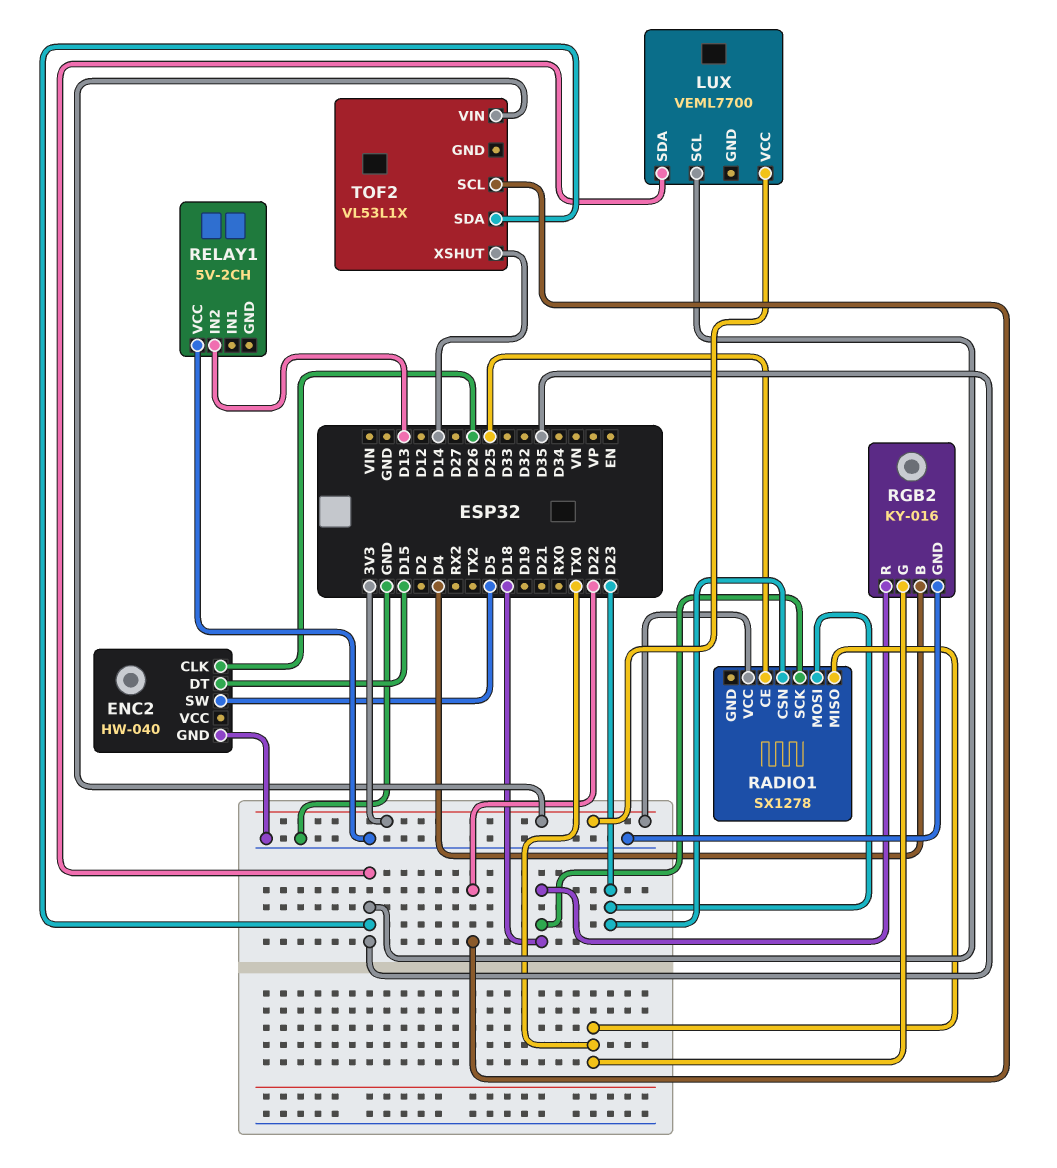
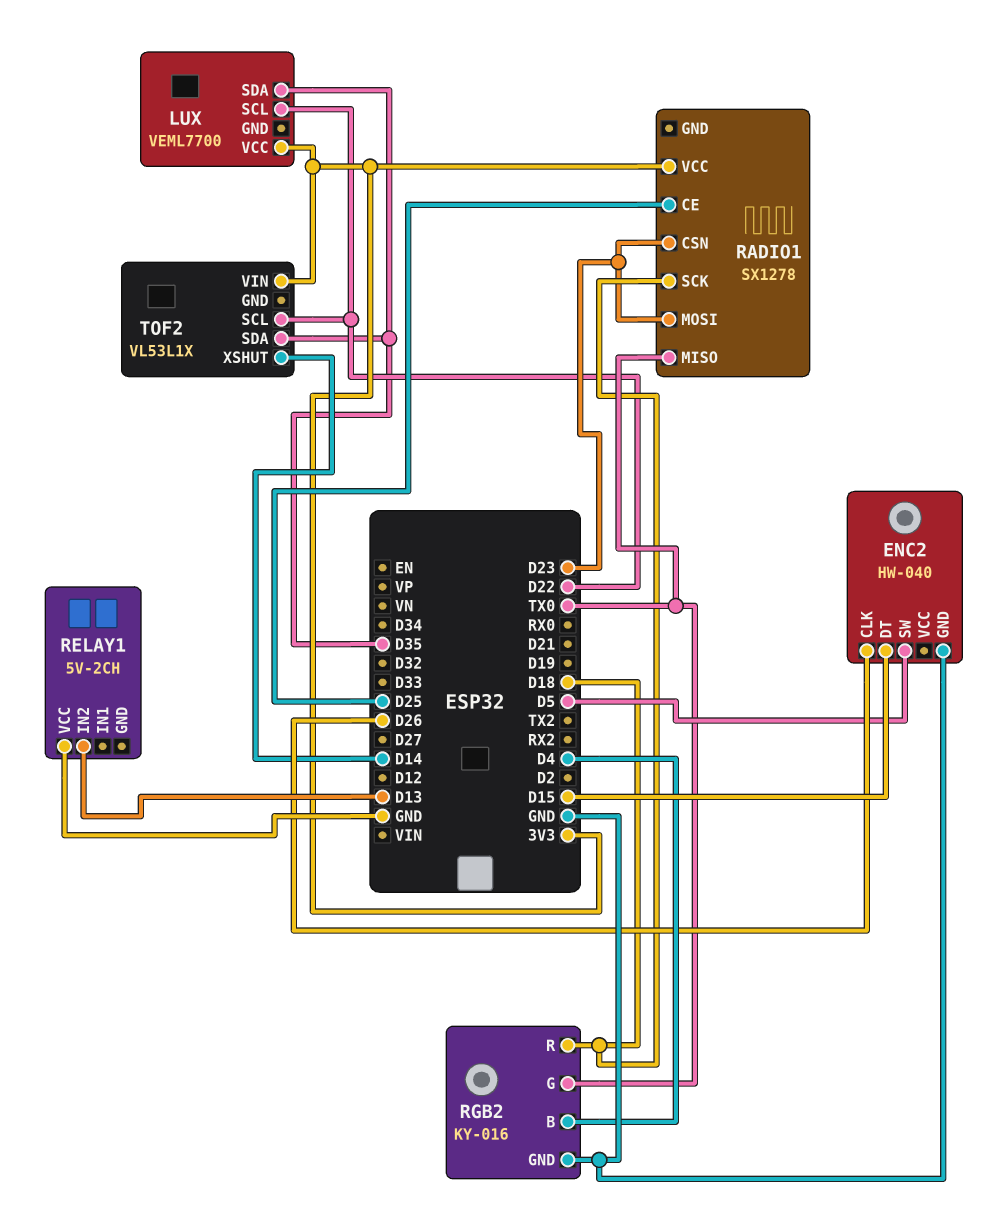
LUX pin SCL: D35 -> D22

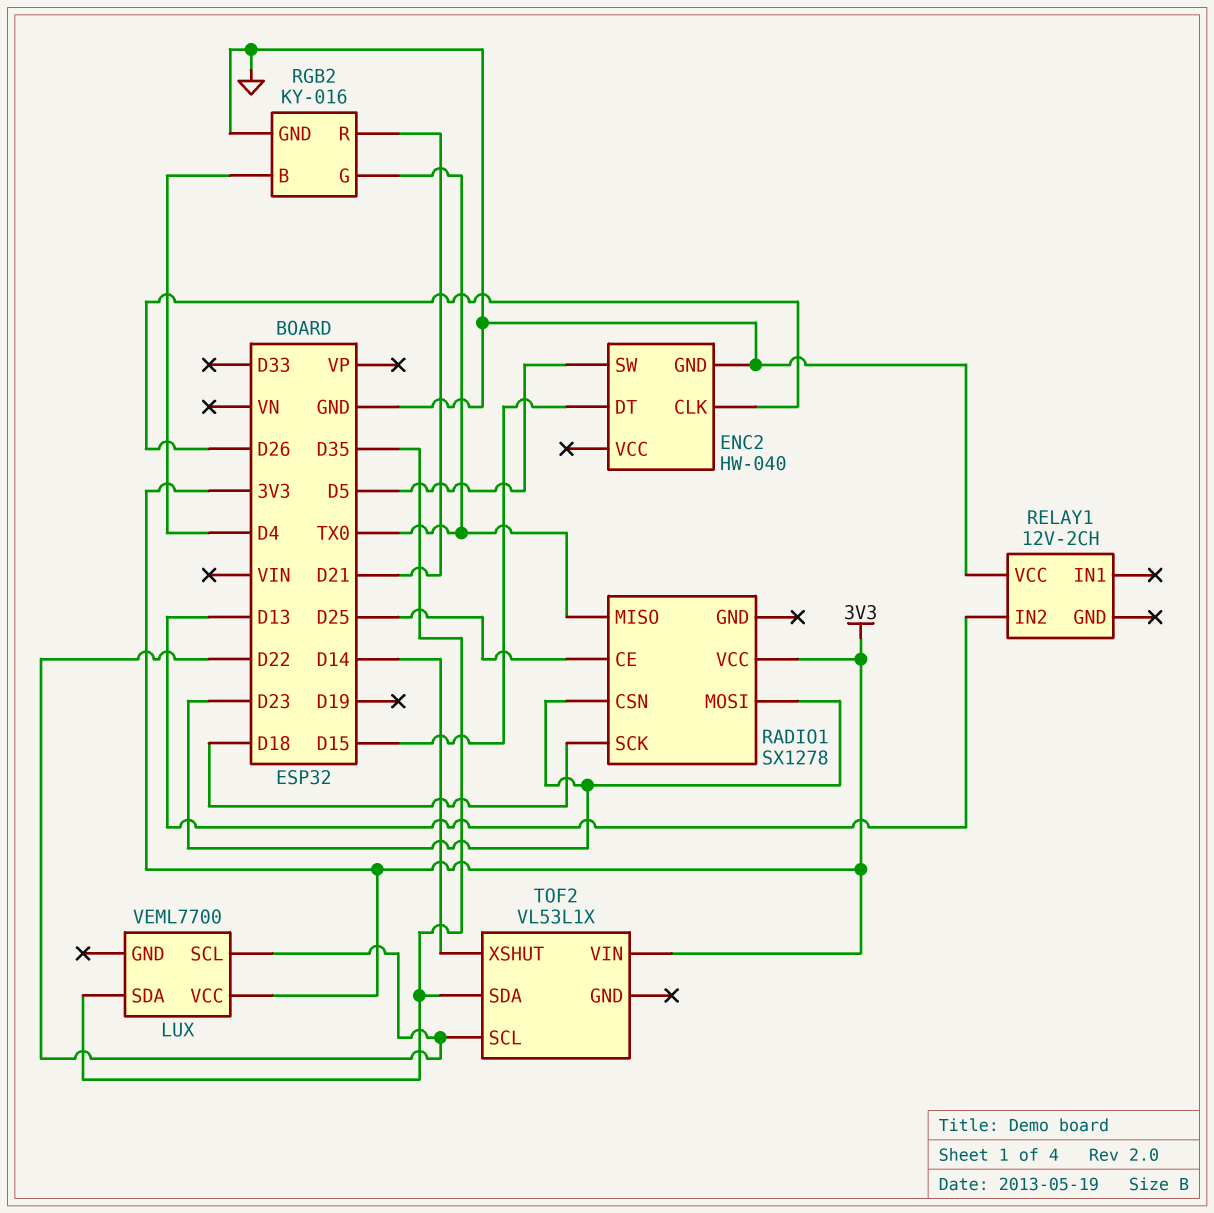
RELAY1: 5V-2CH -> 12V-2CH
RGB2 pin R: D18 -> D21

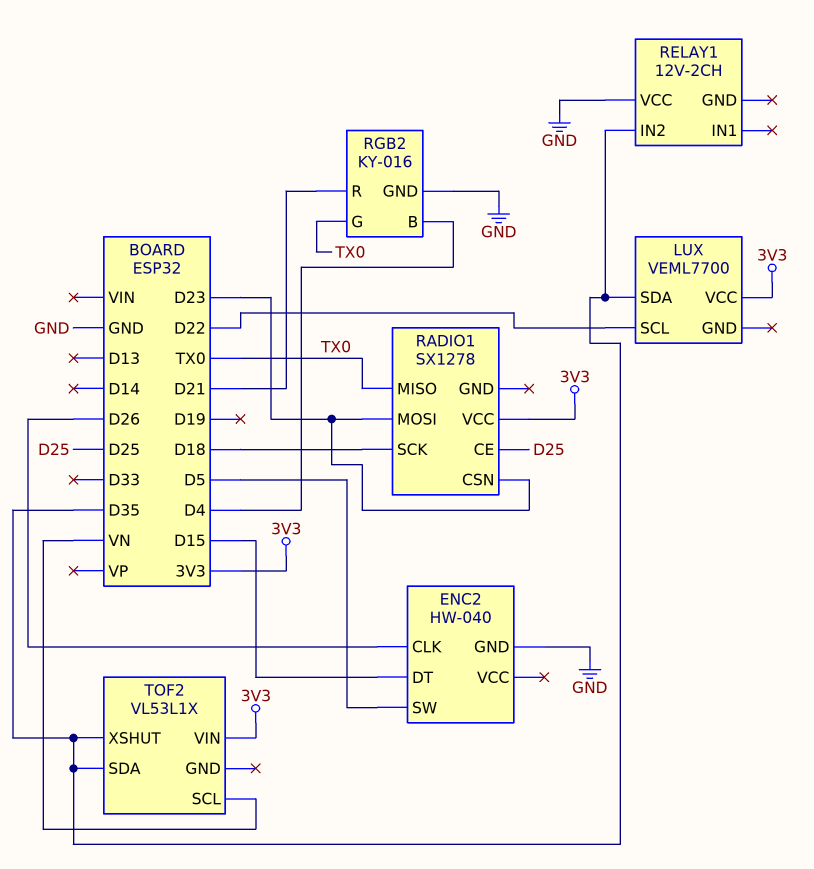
RELAY1 pin IN2: D13 -> D35
TOF2 pin SCL: D22 -> VN
TOF2 pin XSHUT: D14 -> D35

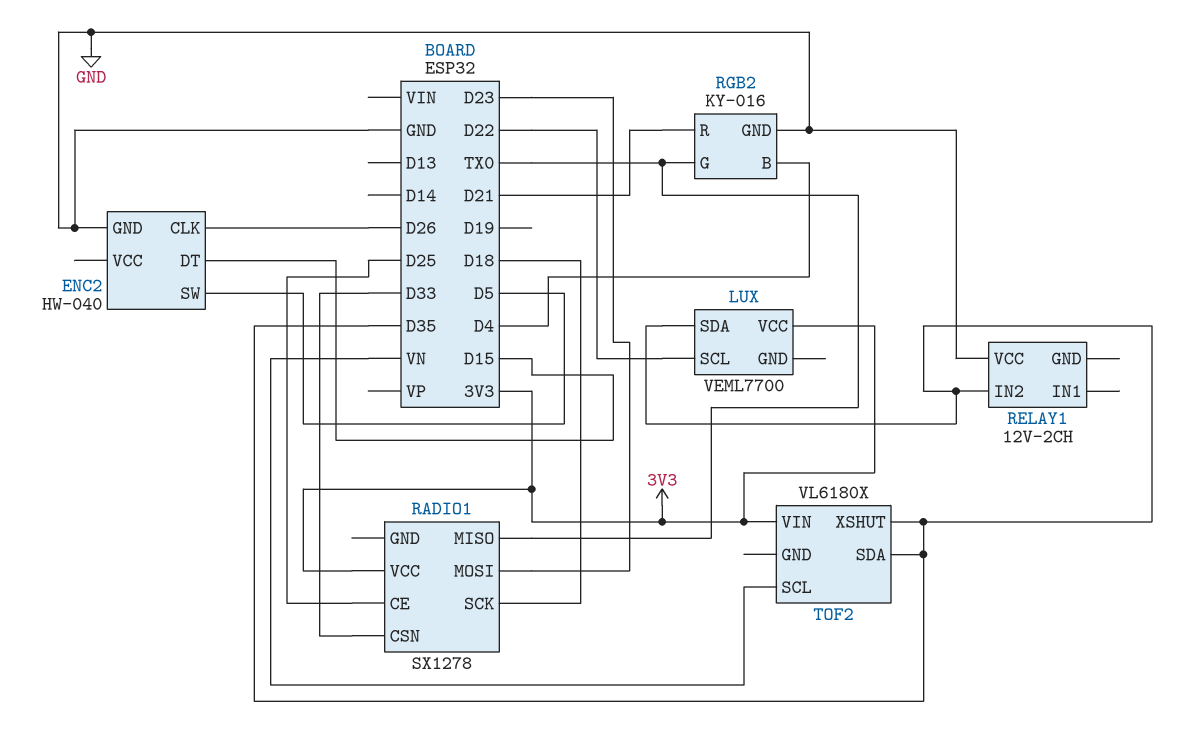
RADIO1 pin CSN: D23 -> D33
TOF2: VL53L1X -> VL6180X

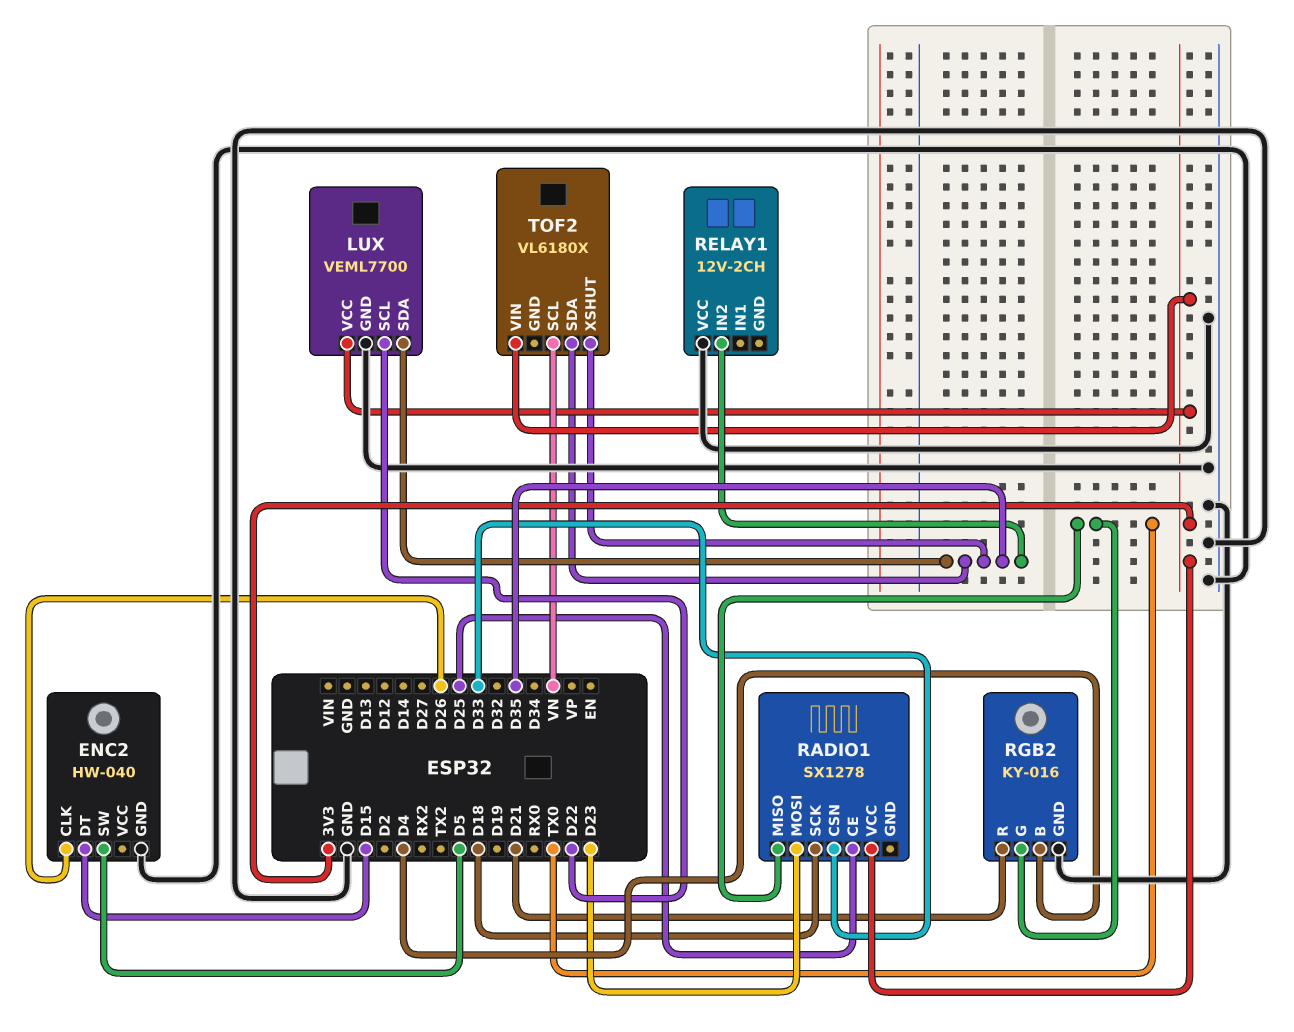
LUX pin GND: none -> GND

